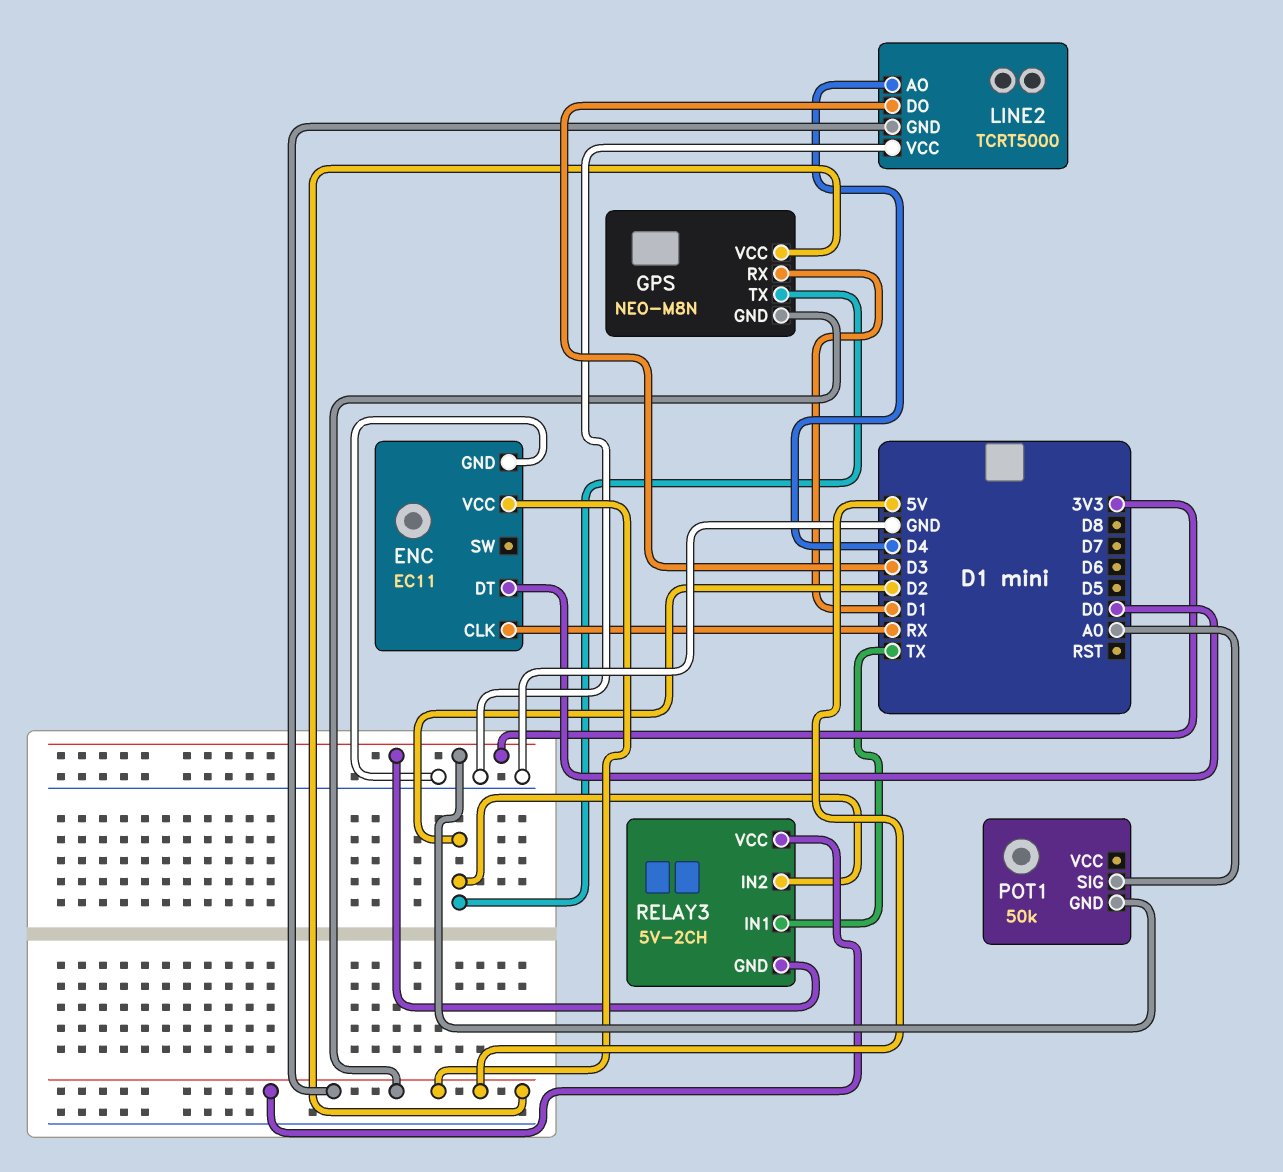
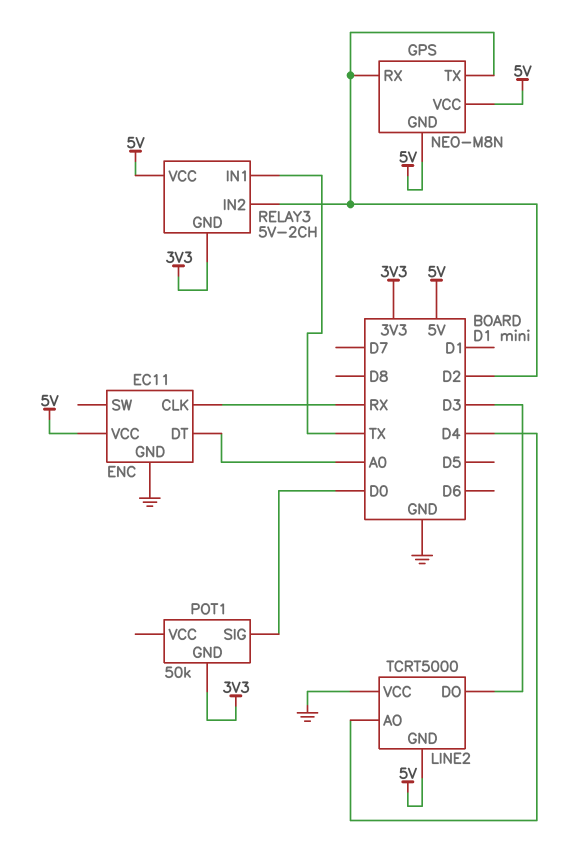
ENC pin DT: D0 -> A0
GPS pin RX: D1 -> D2
POT1 pin SIG: A0 -> D0

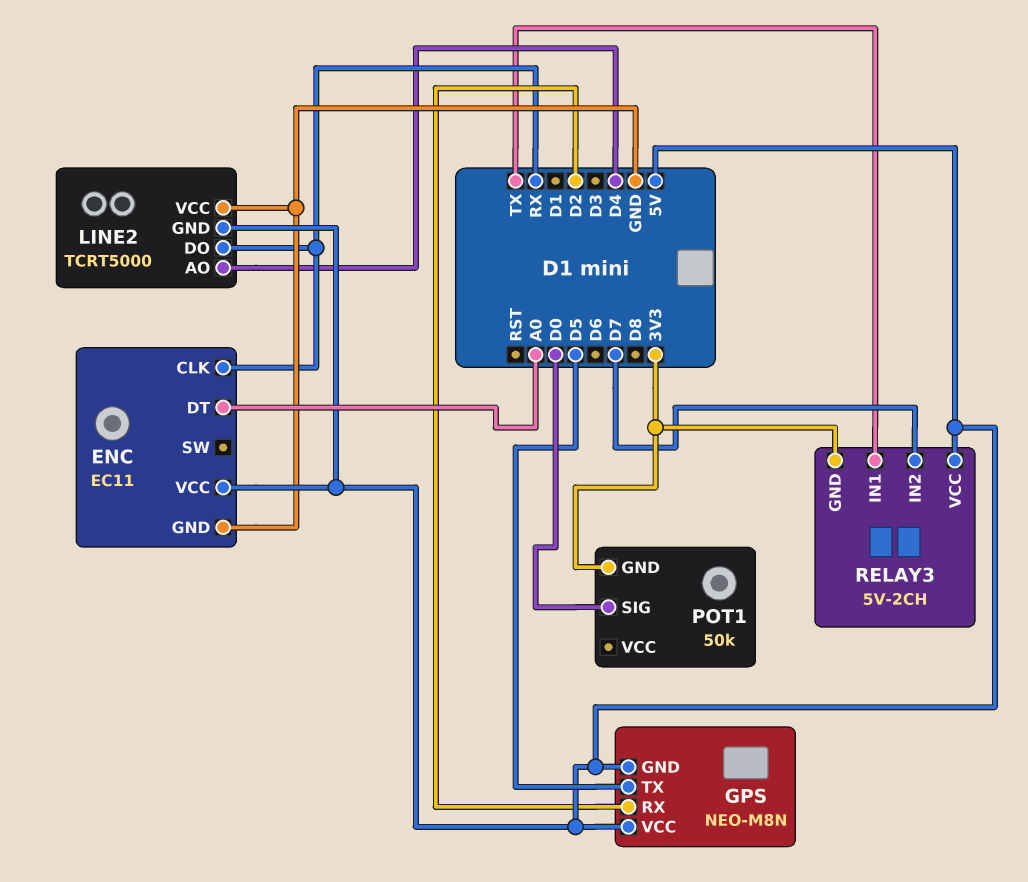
GPS pin TX: D2 -> D5
LINE2 pin DO: D3 -> RX
RELAY3 pin IN2: D2 -> D7

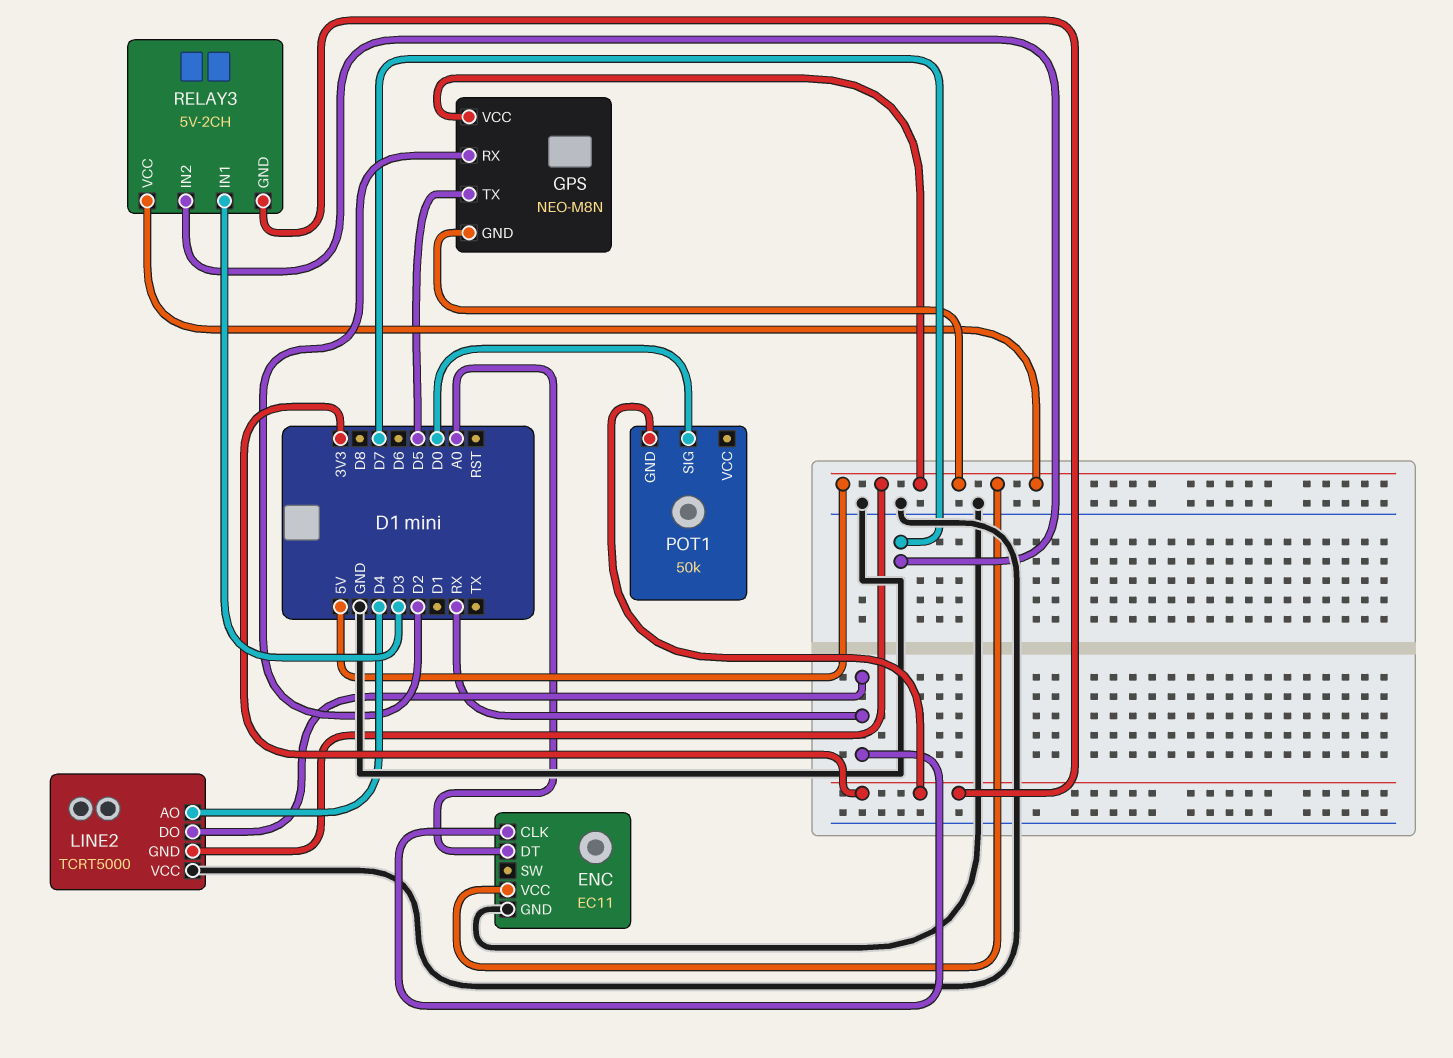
RELAY3 pin IN1: TX -> D3

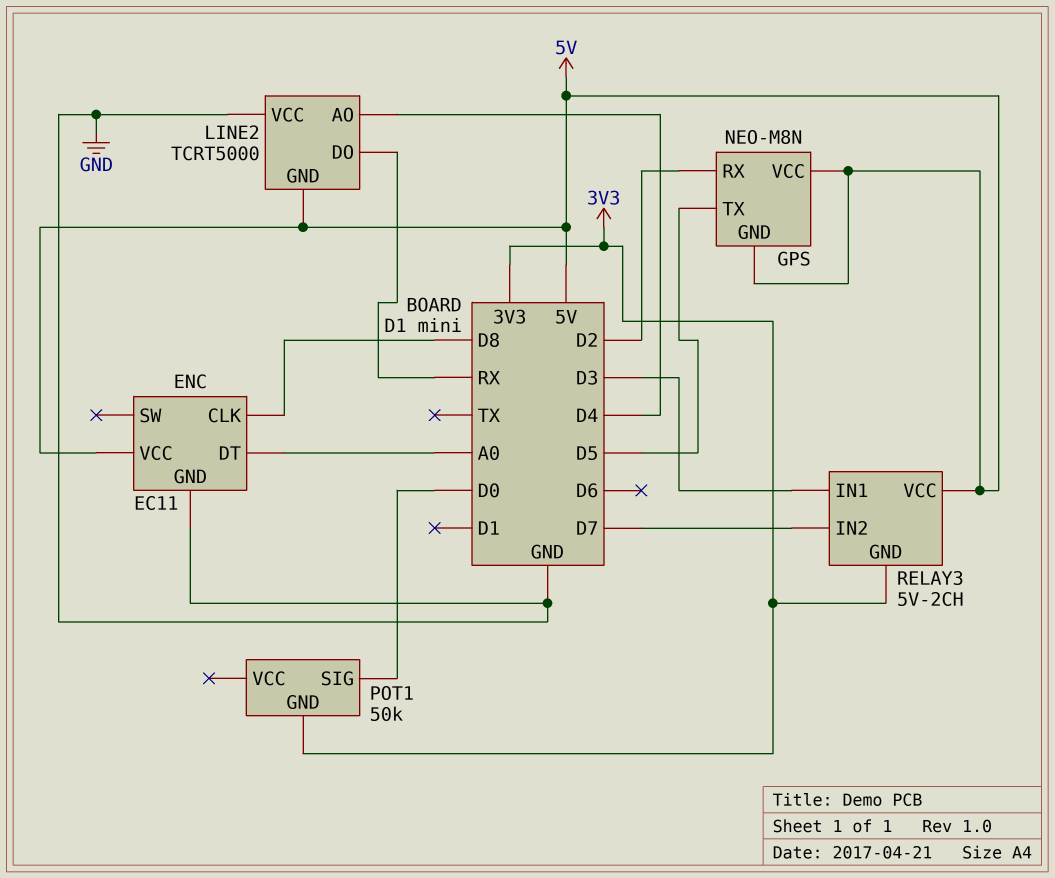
ENC pin CLK: RX -> D8

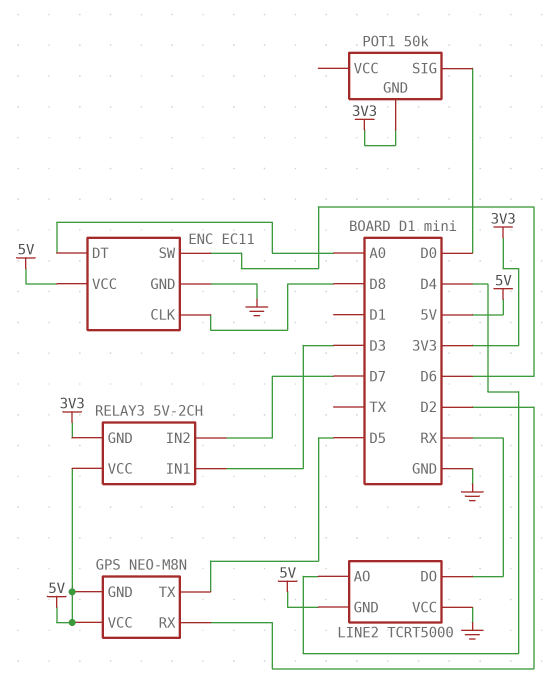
ENC pin SW: none -> D6

